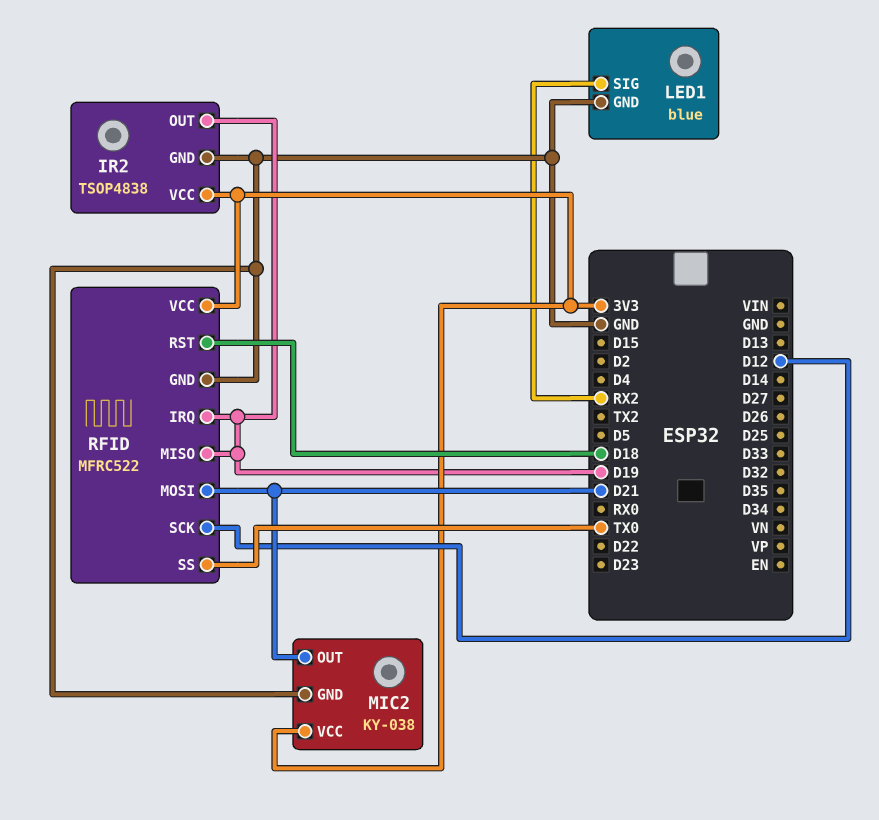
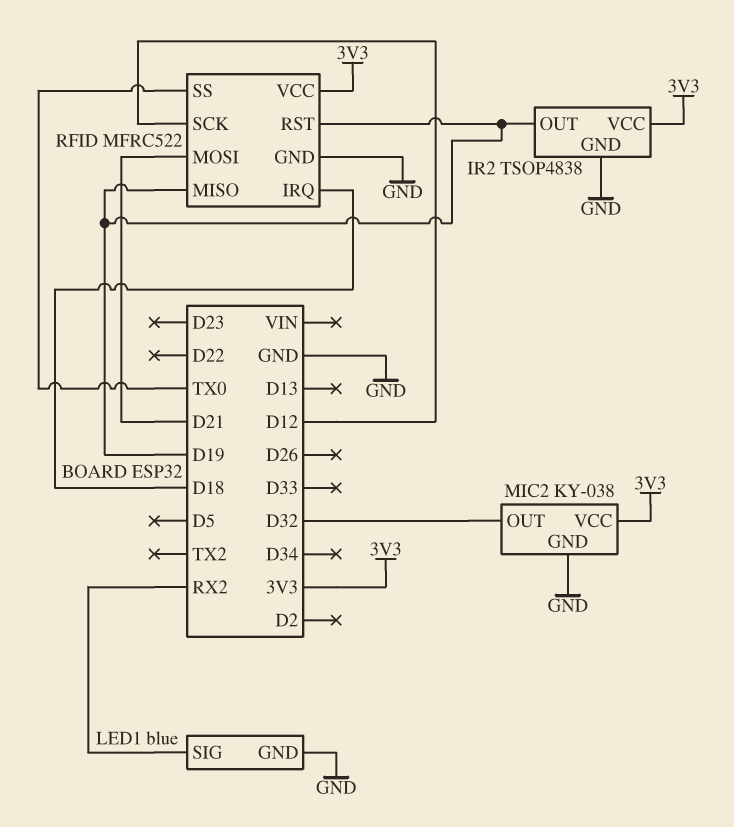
MIC2 pin OUT: D21 -> D32
RFID pin IRQ: D19 -> D18
RFID pin RST: D18 -> D19

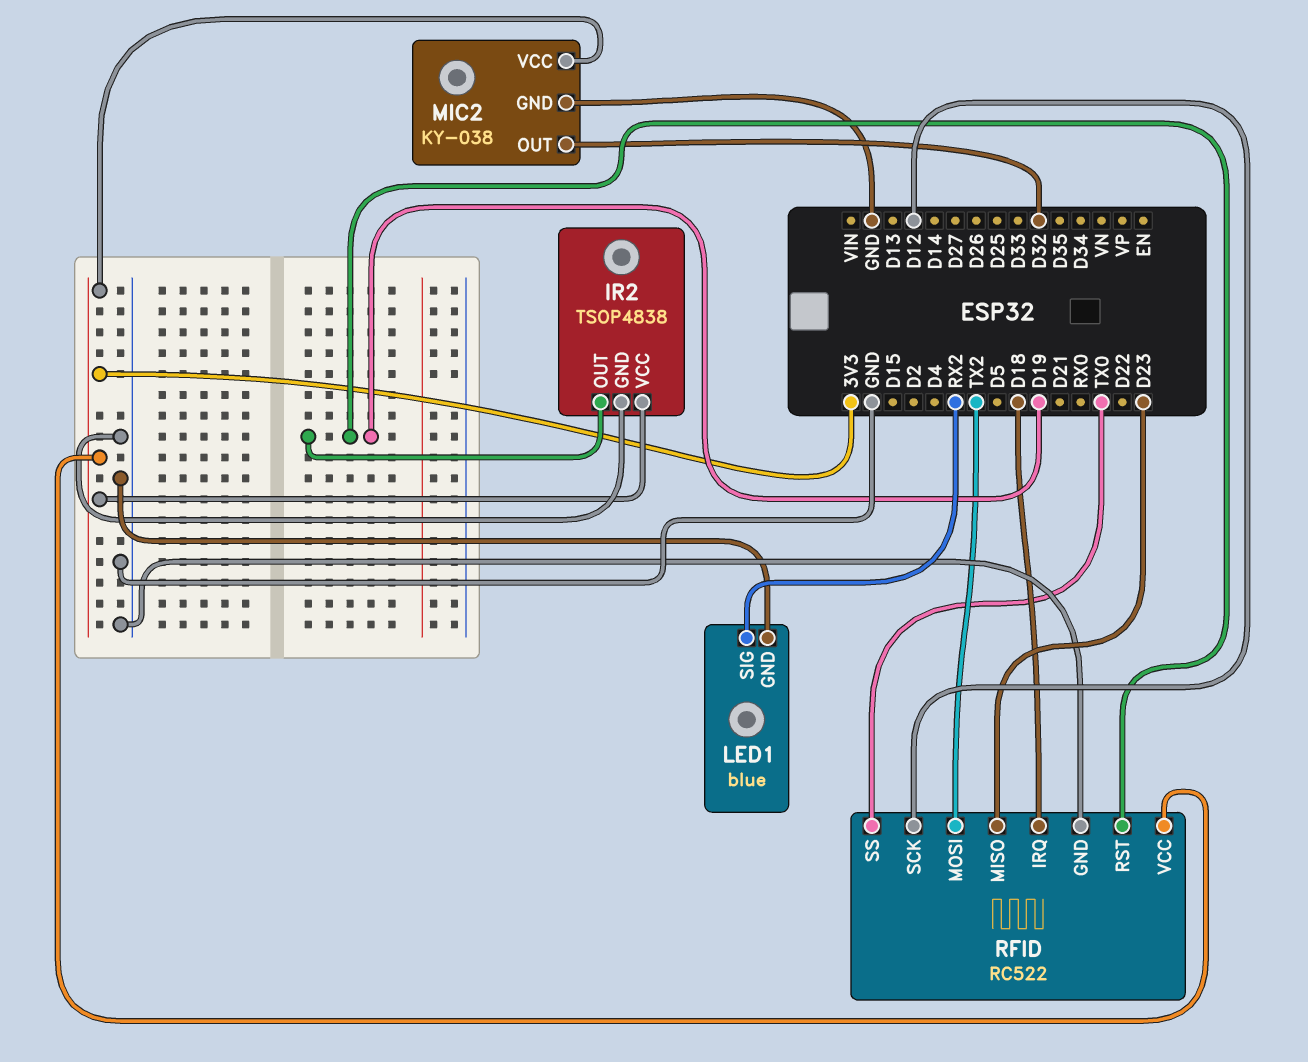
RFID: MFRC522 -> RC522
RFID pin MISO: D19 -> D23
RFID pin MOSI: D21 -> TX2

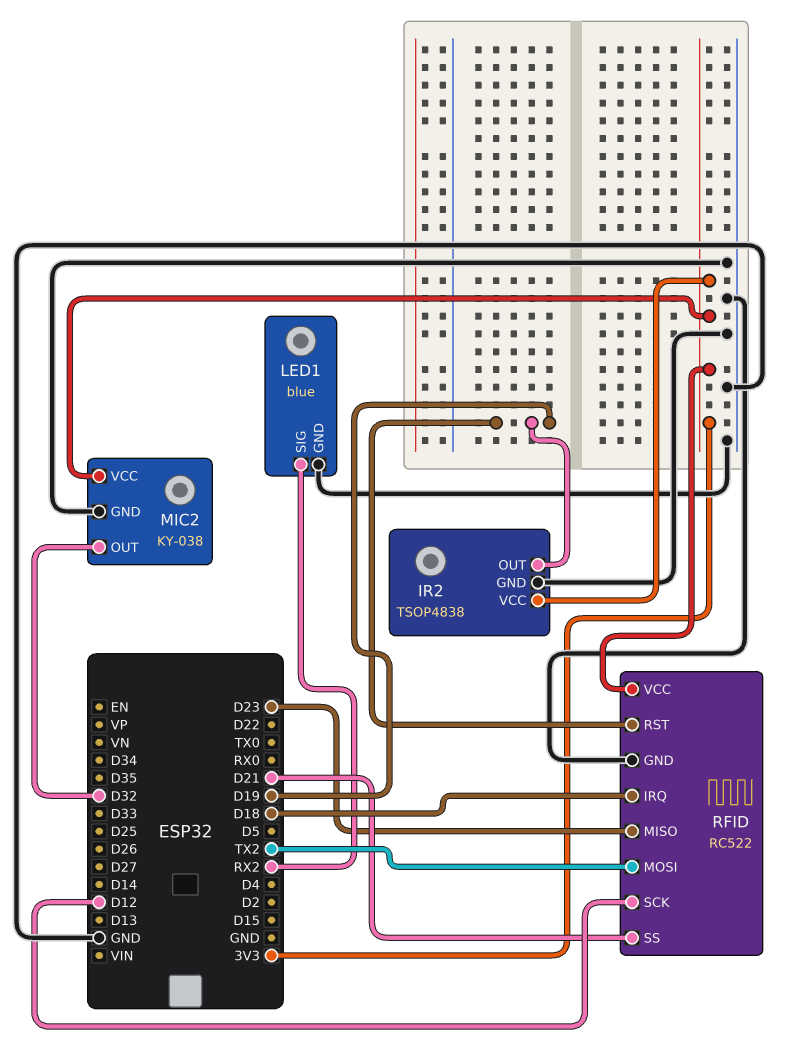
RFID pin SS: TX0 -> D21

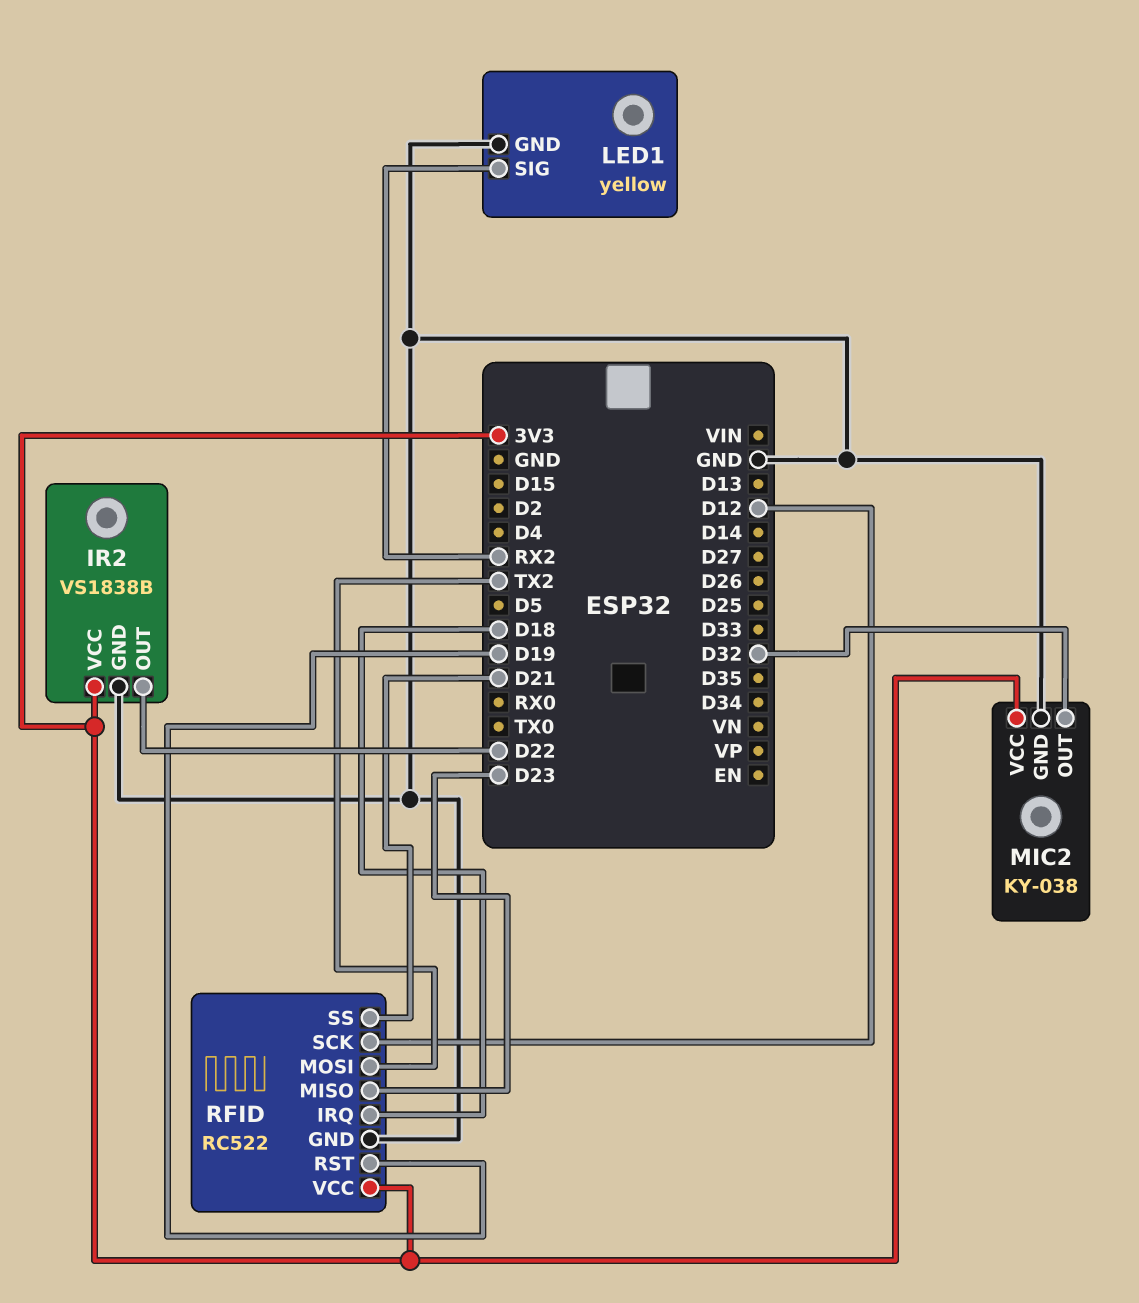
IR2: TSOP4838 -> VS1838B
IR2 pin OUT: D19 -> D22
LED1: blue -> yellow

